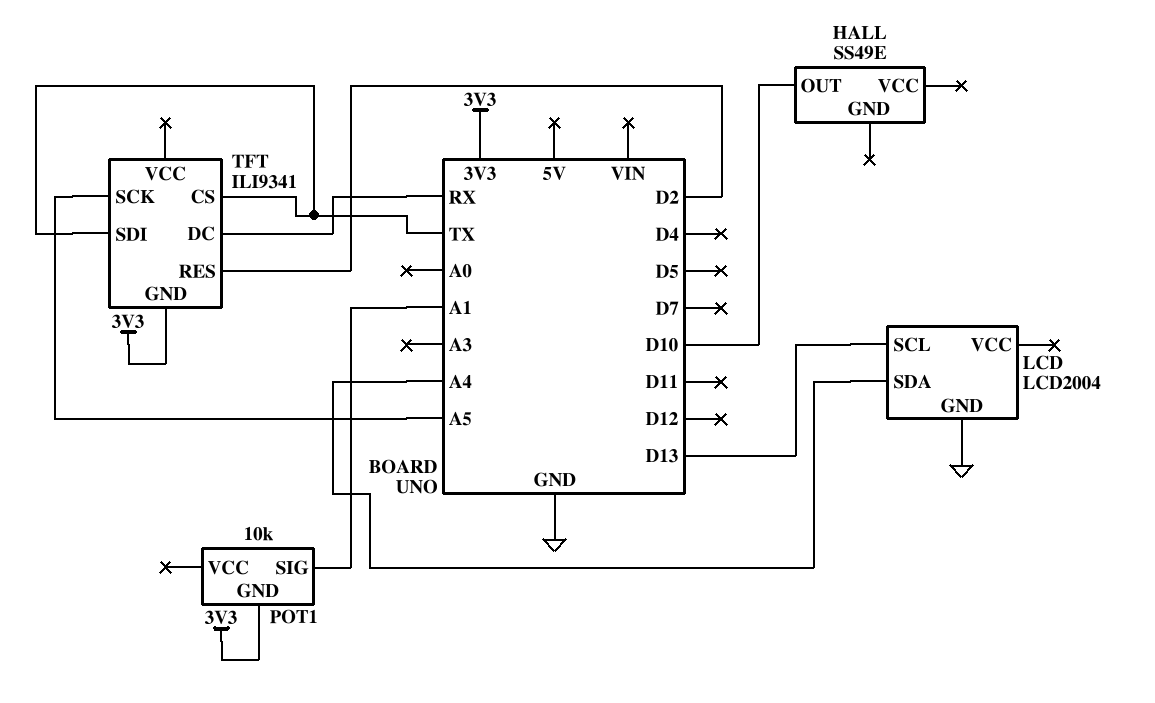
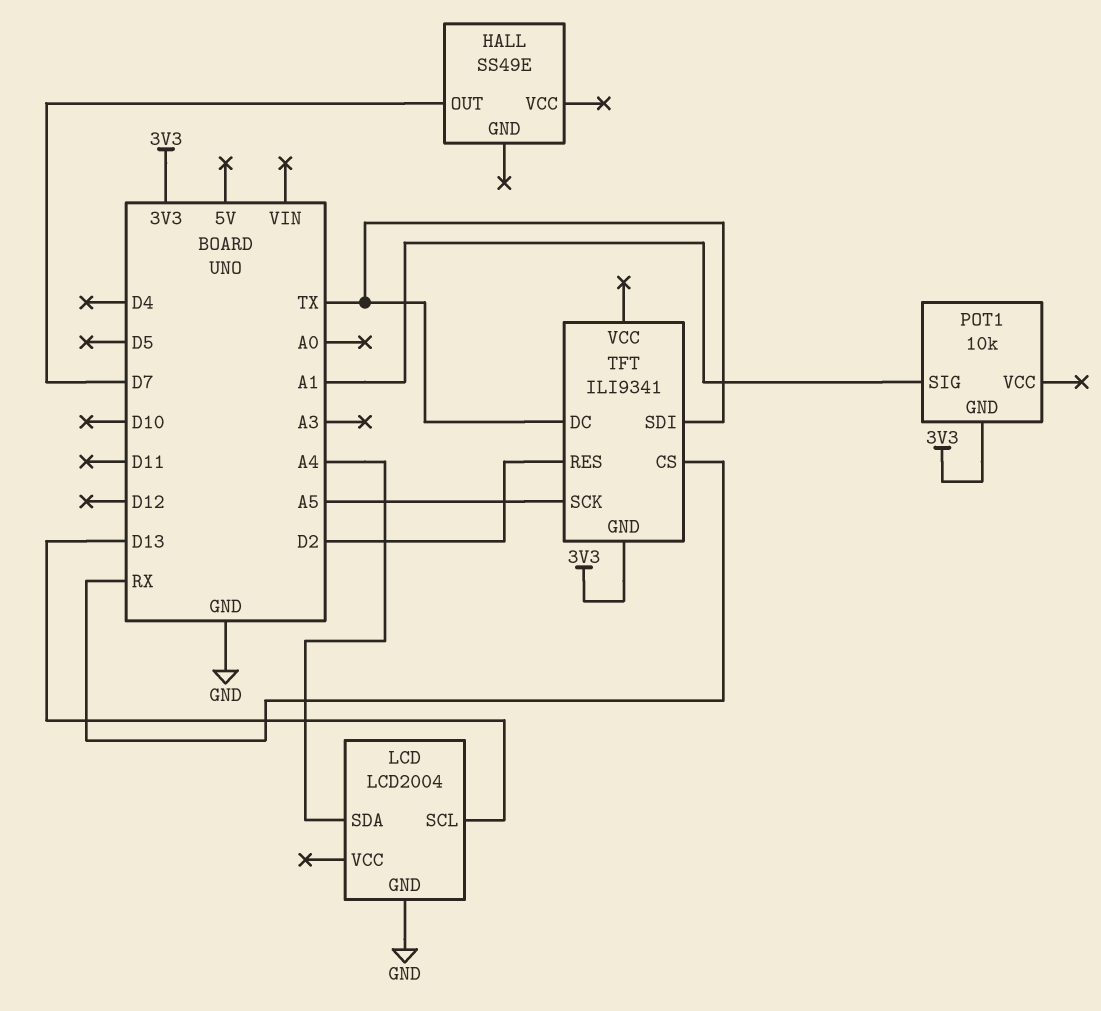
HALL pin OUT: D10 -> D7
TFT pin CS: TX -> RX
TFT pin DC: RX -> TX

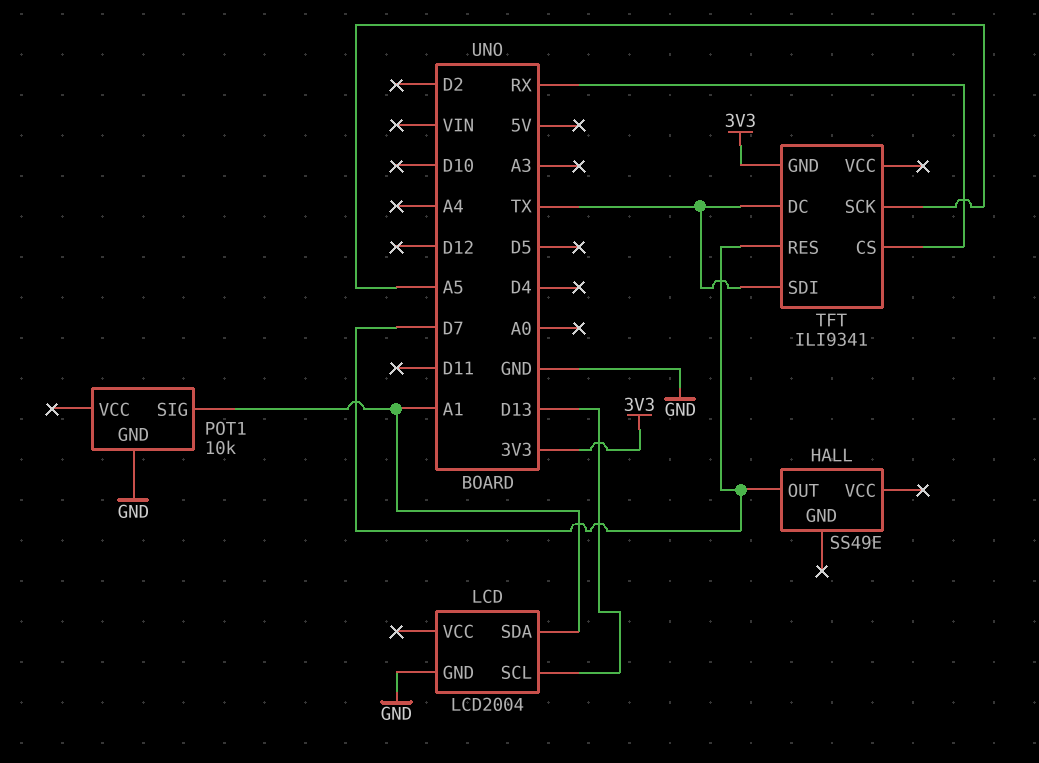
LCD pin SDA: A4 -> A1
POT1 pin GND: 3V3 -> GND
TFT pin RES: D2 -> D7

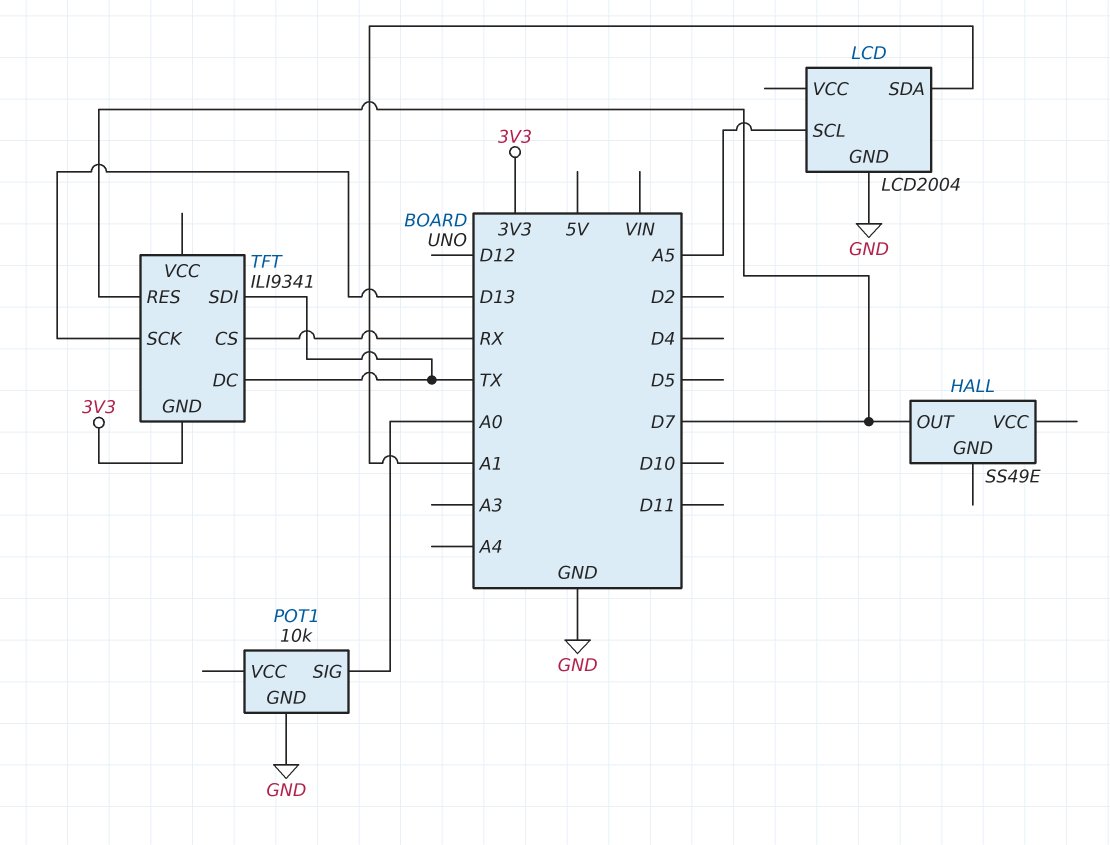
LCD pin SCL: D13 -> A5
POT1 pin SIG: A1 -> A0
TFT pin SCK: A5 -> D13

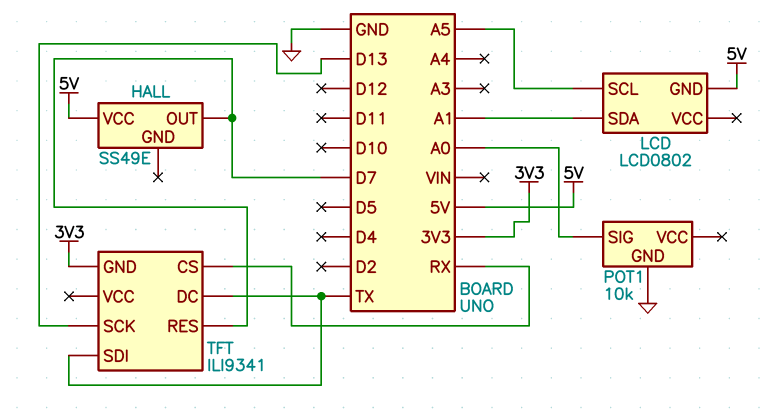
HALL pin VCC: none -> 5V
LCD: LCD2004 -> LCD0802
LCD pin GND: GND -> 5V

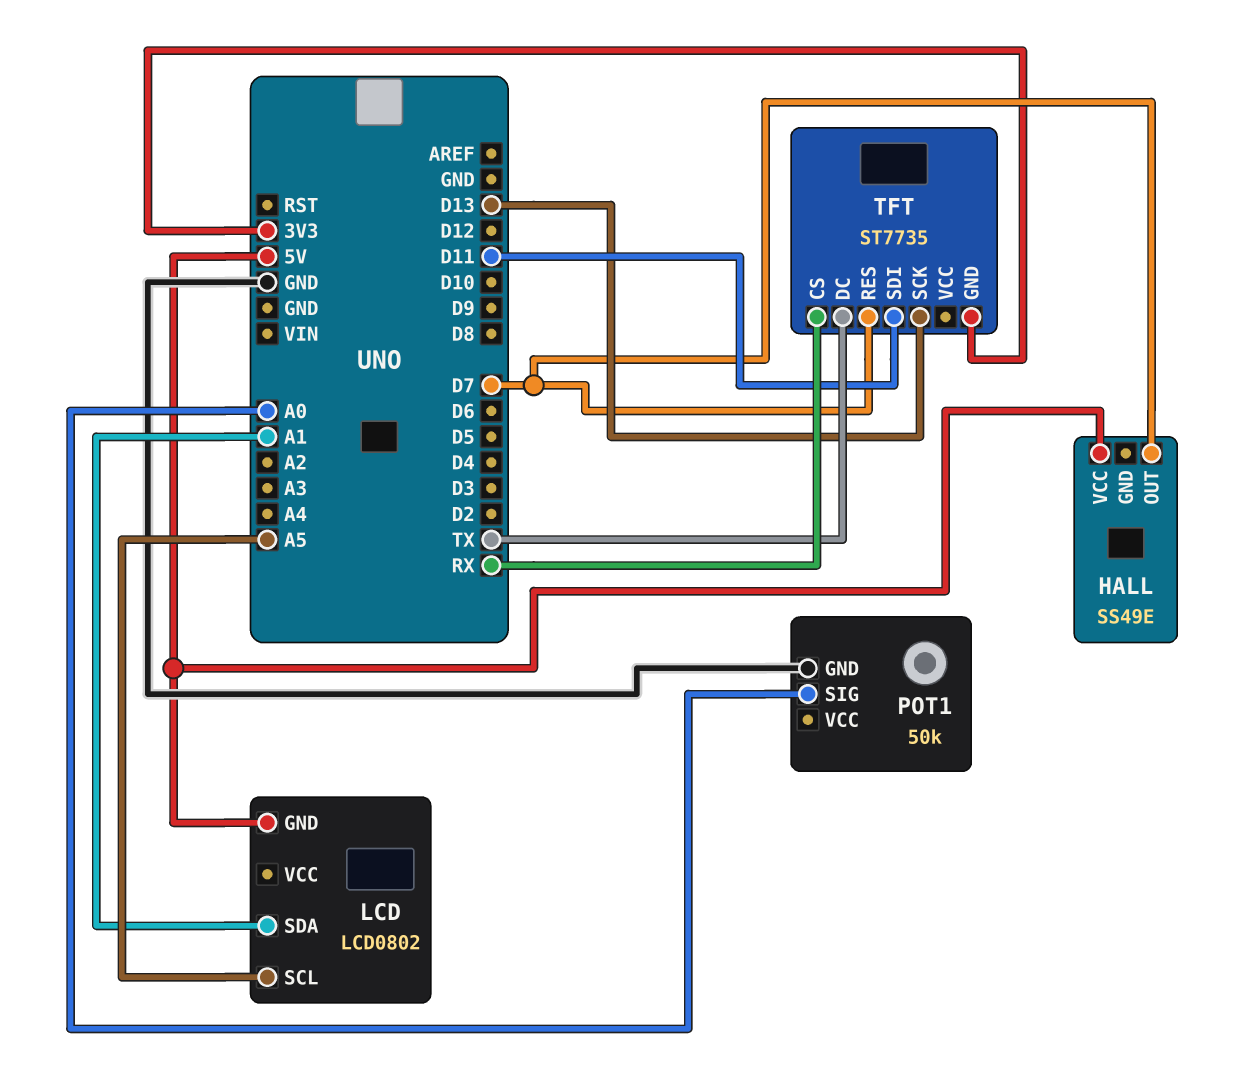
POT1: 10k -> 50k
TFT: ILI9341 -> ST7735
TFT pin SDI: TX -> D11

